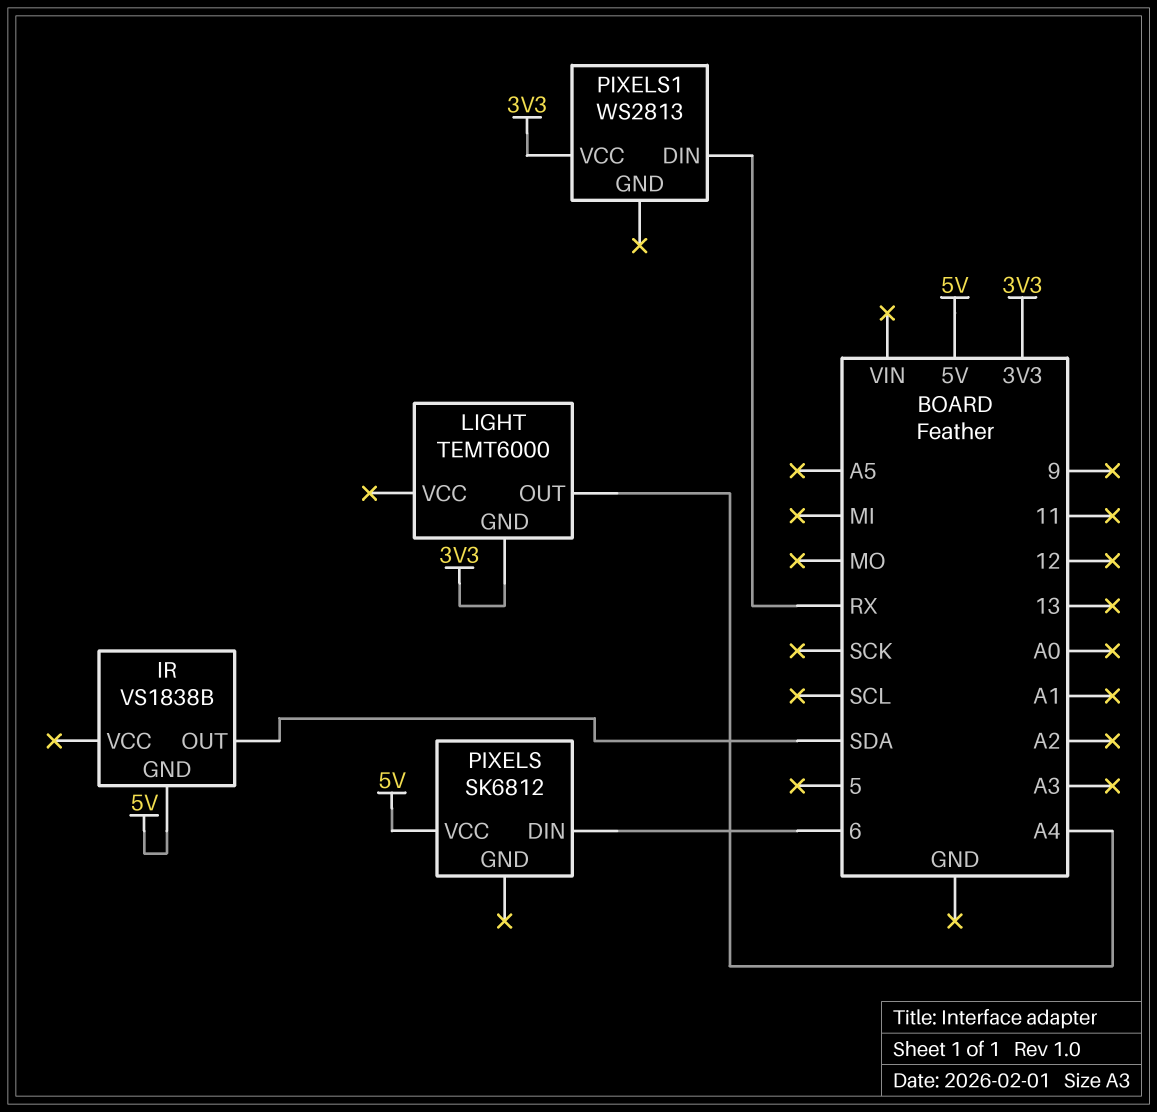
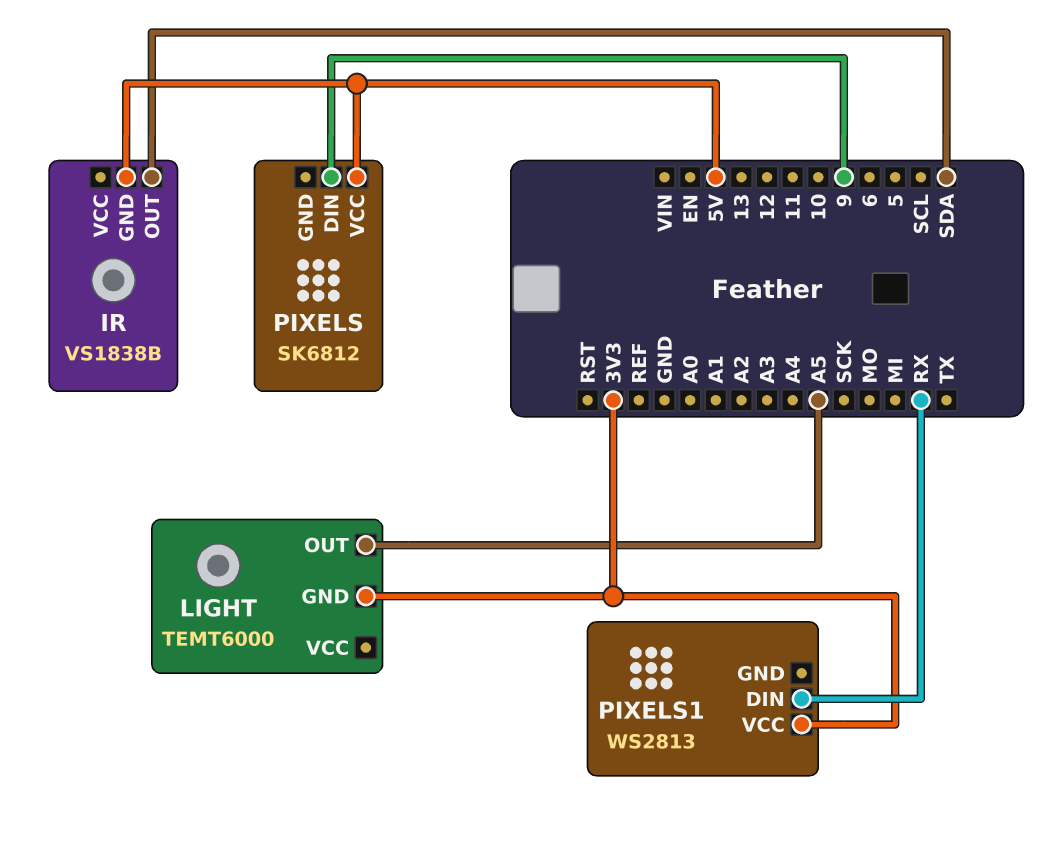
LIGHT pin OUT: A4 -> A5
PIXELS pin DIN: 6 -> 9

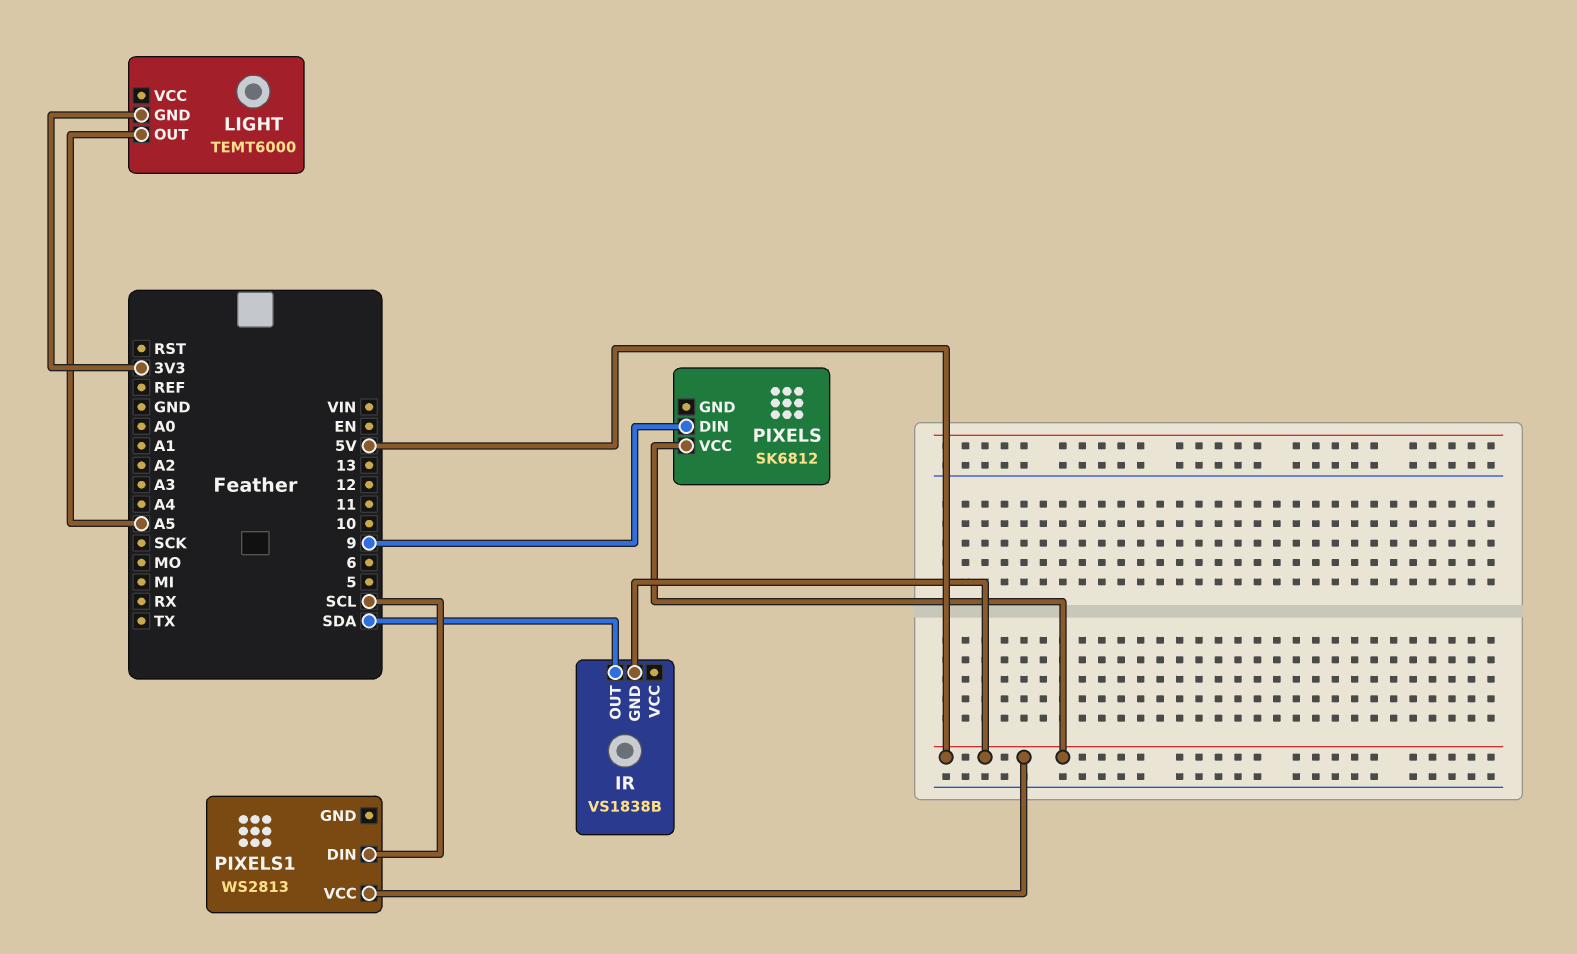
PIXELS1 pin DIN: RX -> SCL
PIXELS1 pin VCC: 3V3 -> 5V

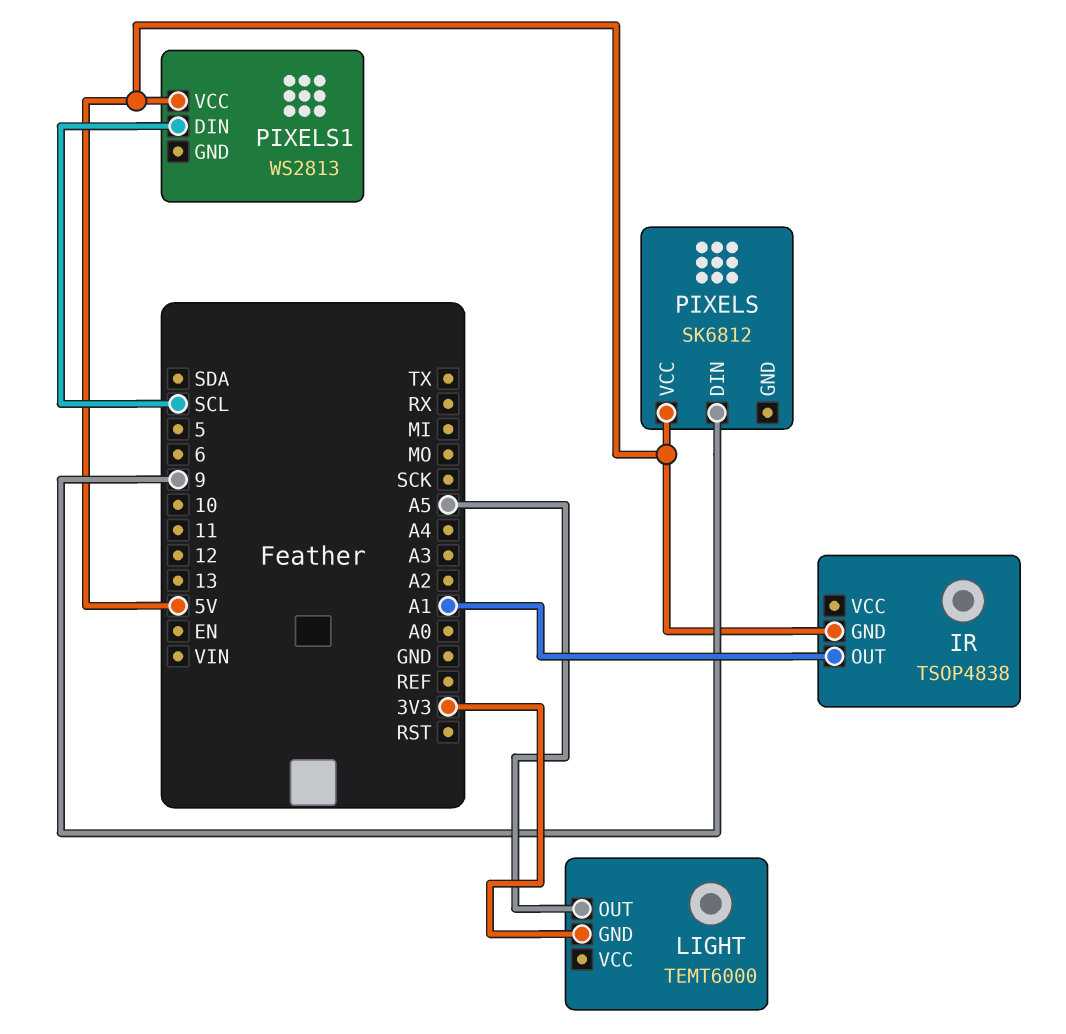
IR: VS1838B -> TSOP4838
IR pin OUT: SDA -> A1

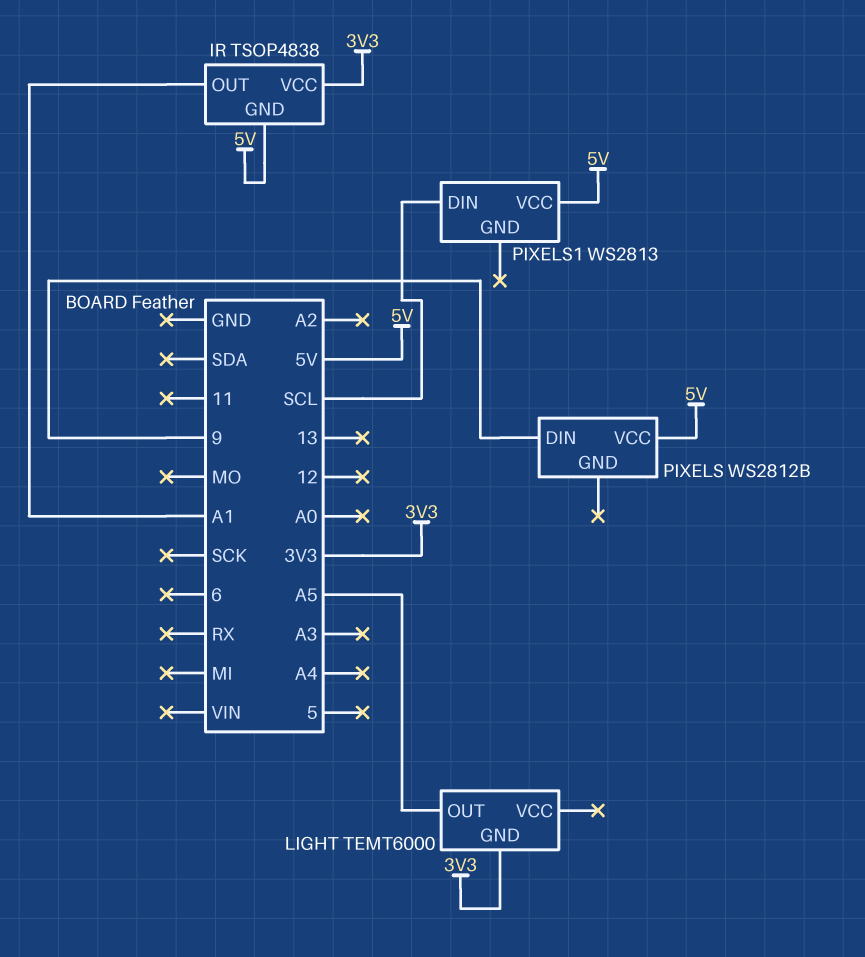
IR pin VCC: none -> 3V3
PIXELS: SK6812 -> WS2812B

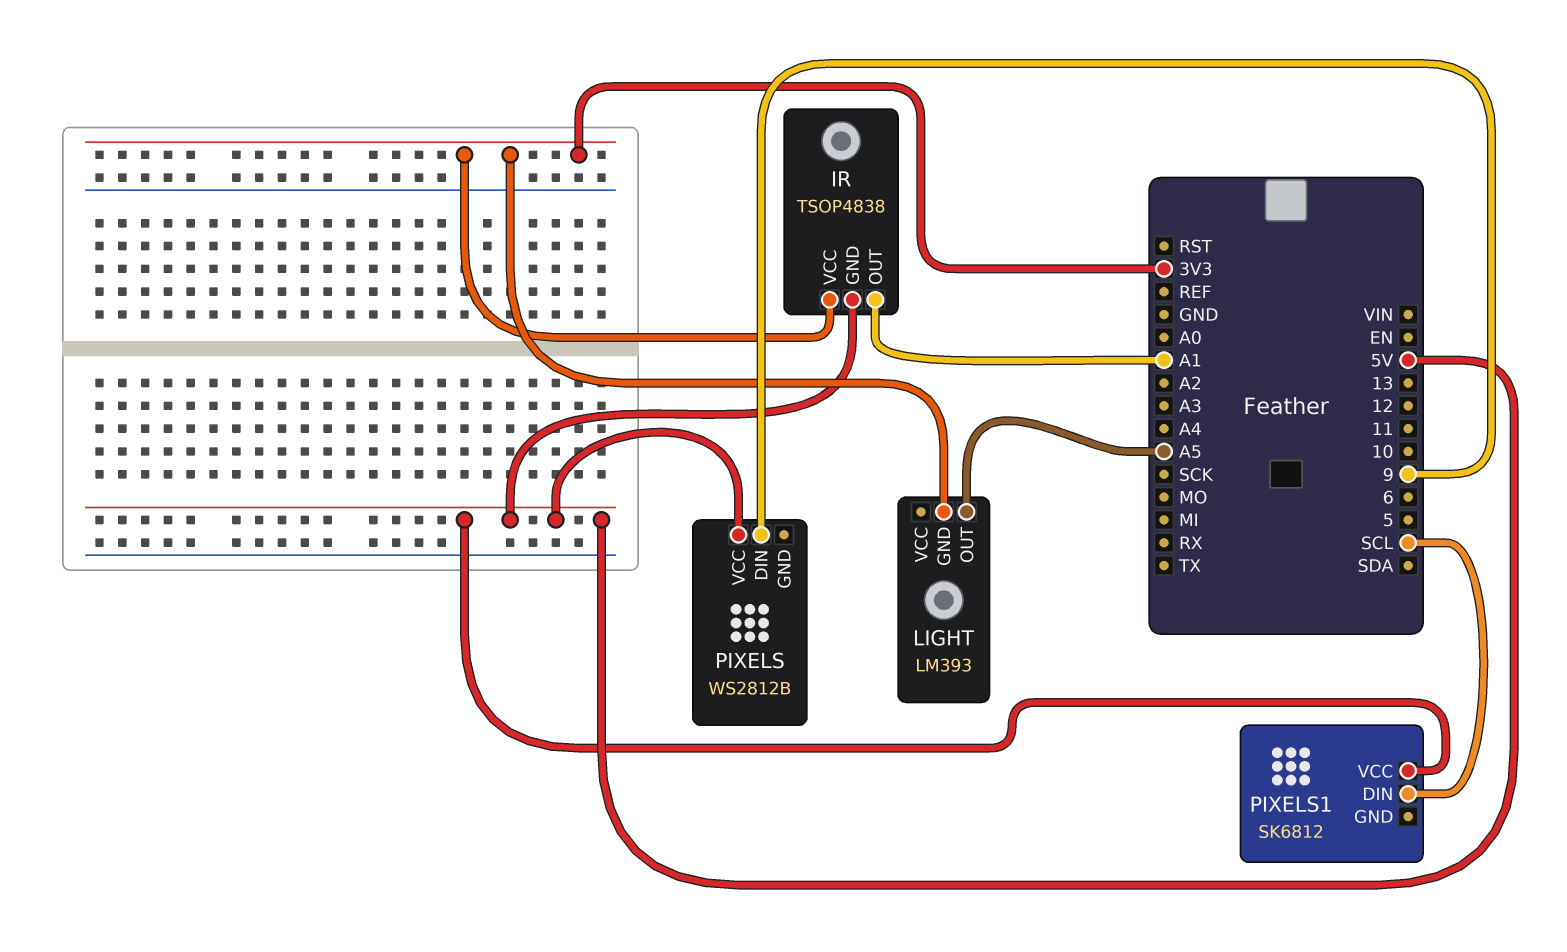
LIGHT: TEMT6000 -> LM393
PIXELS1: WS2813 -> SK6812

